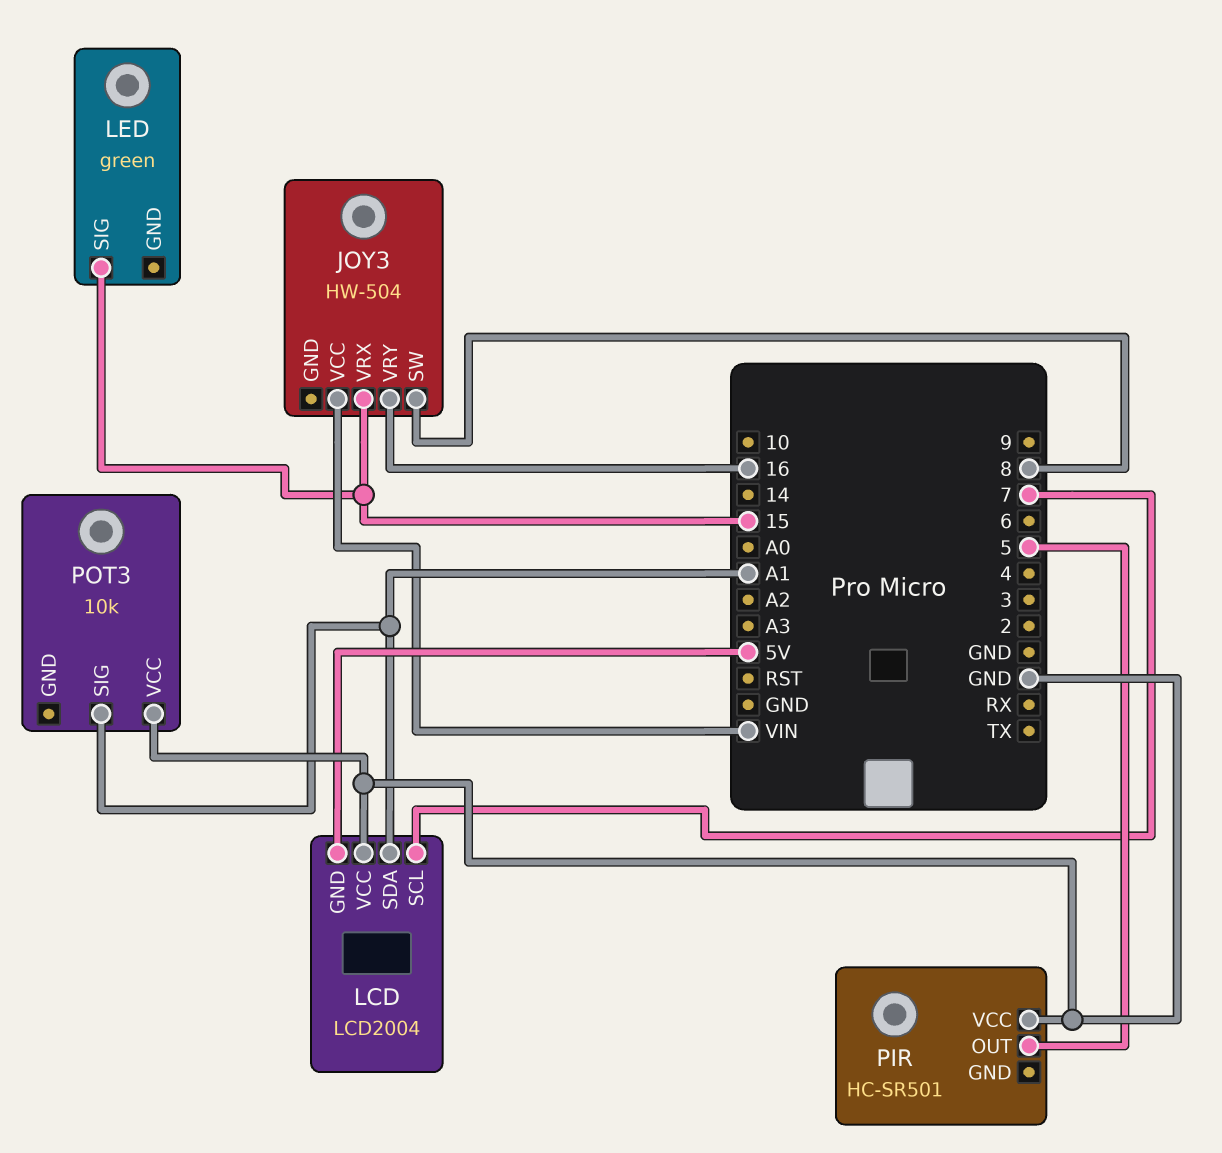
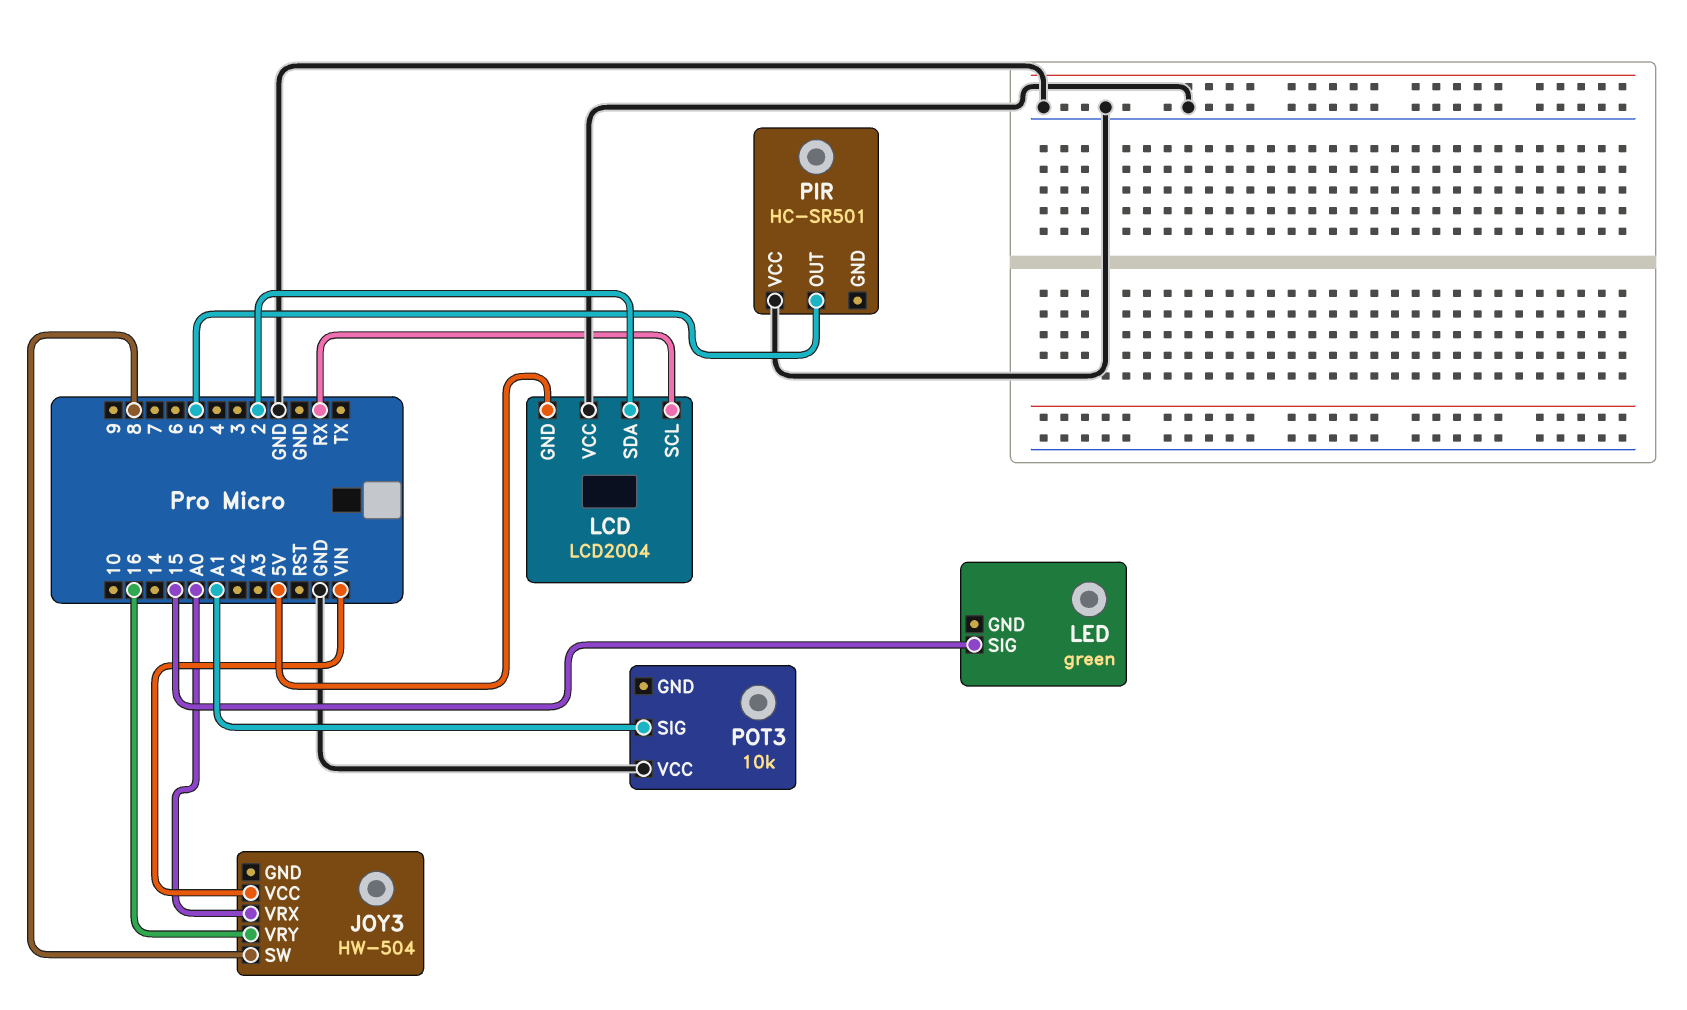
JOY3 pin VRX: 15 -> A0
LCD pin SCL: 7 -> RX
LCD pin SDA: A1 -> 2

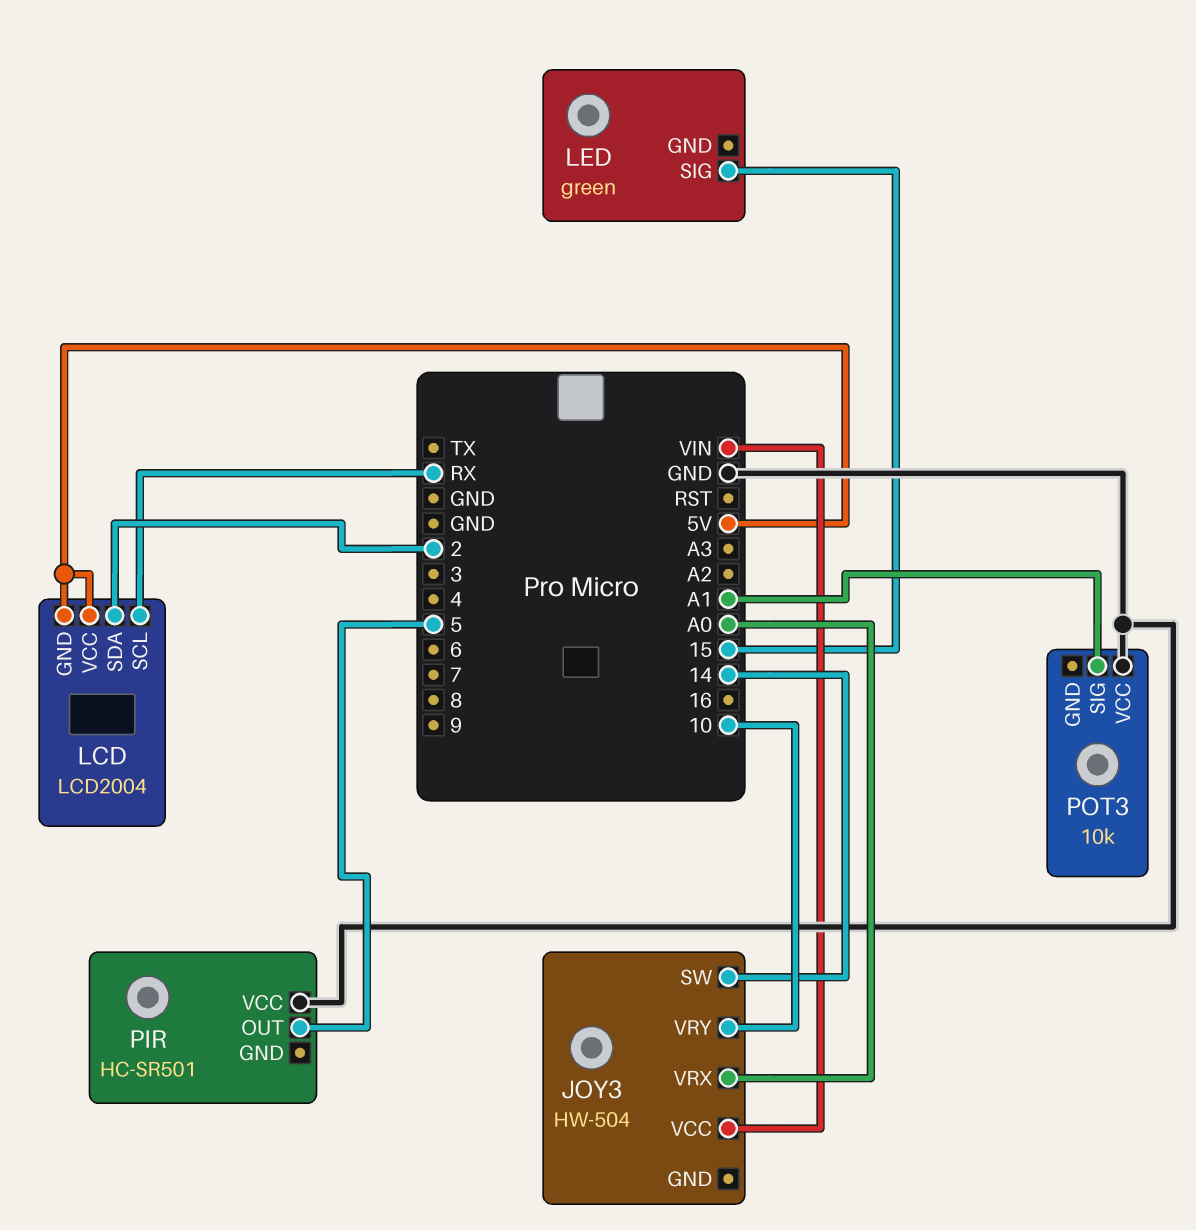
JOY3 pin SW: 8 -> 14
JOY3 pin VRY: 16 -> 10
LCD pin VCC: GND -> 5V

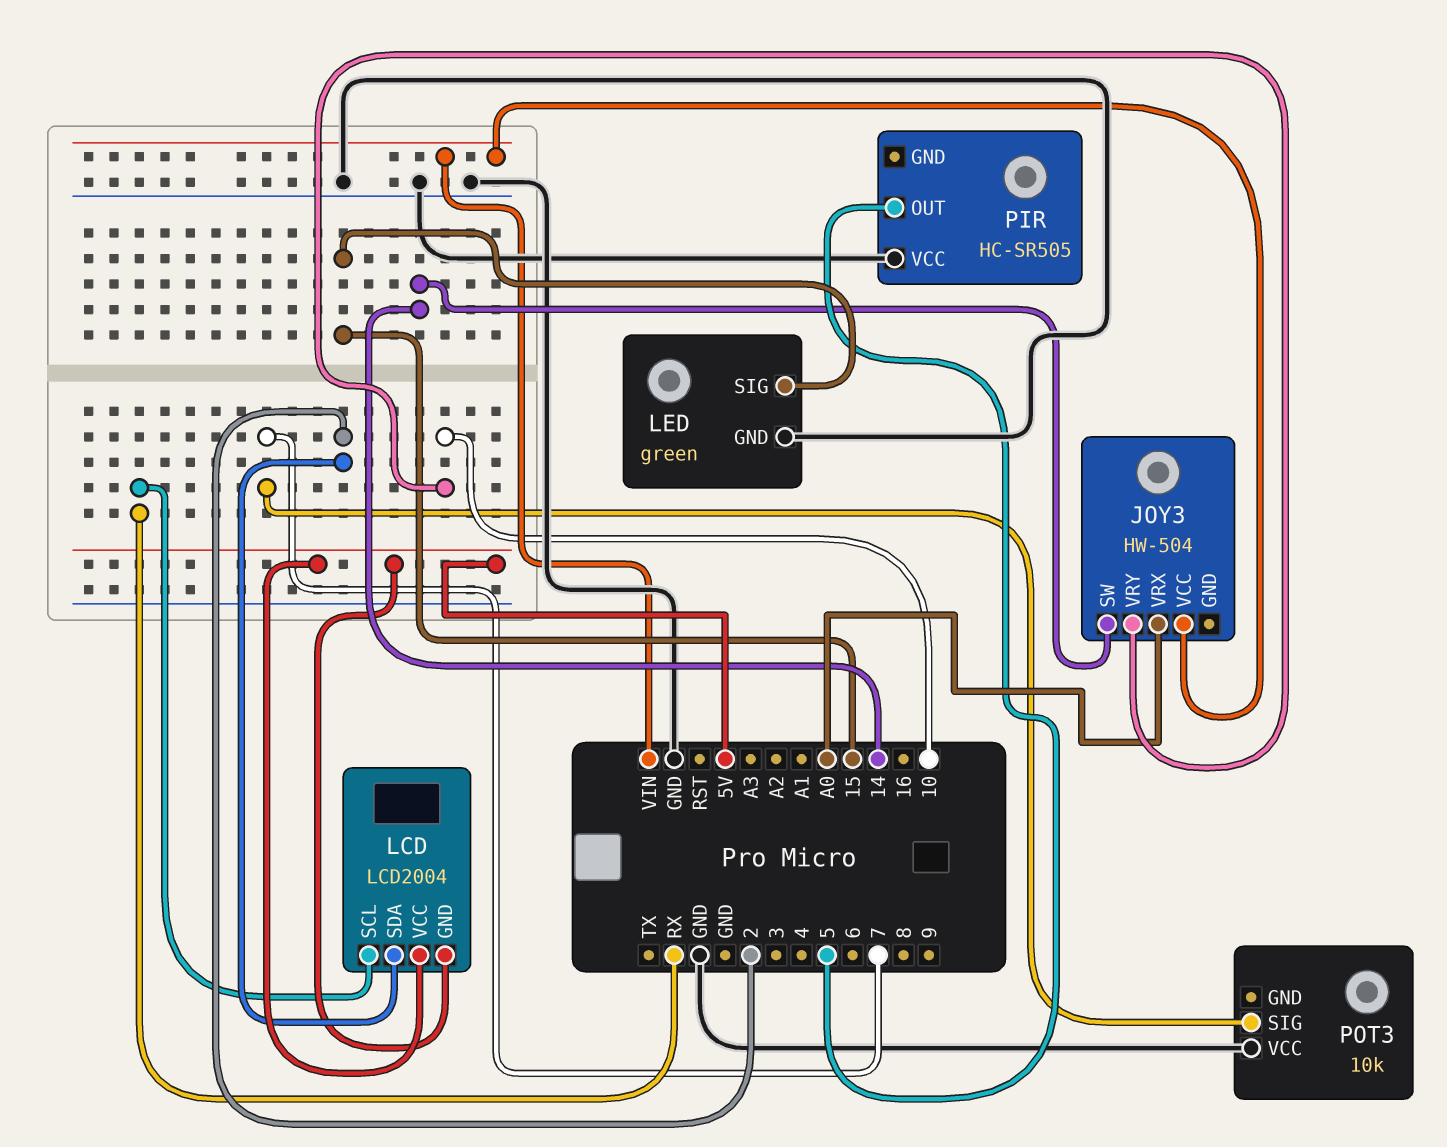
LED pin GND: none -> GND
PIR: HC-SR501 -> HC-SR505
POT3 pin SIG: A1 -> 7

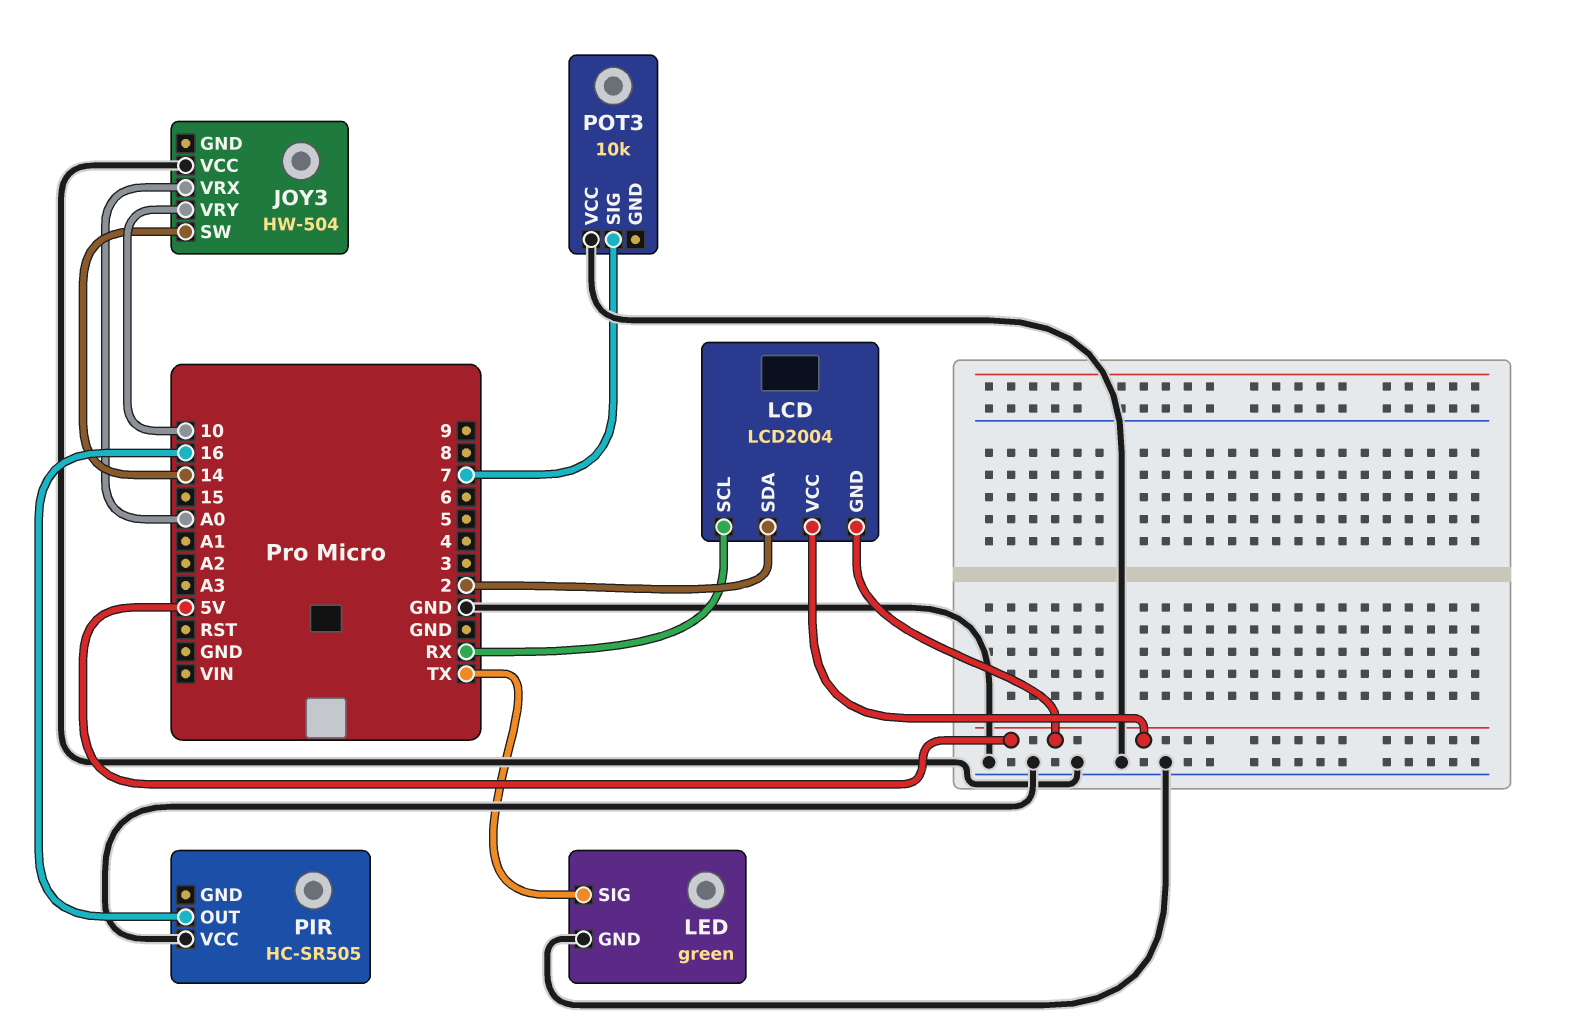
JOY3 pin VCC: VIN -> GND
LED pin SIG: 15 -> TX
PIR pin OUT: 5 -> 16

